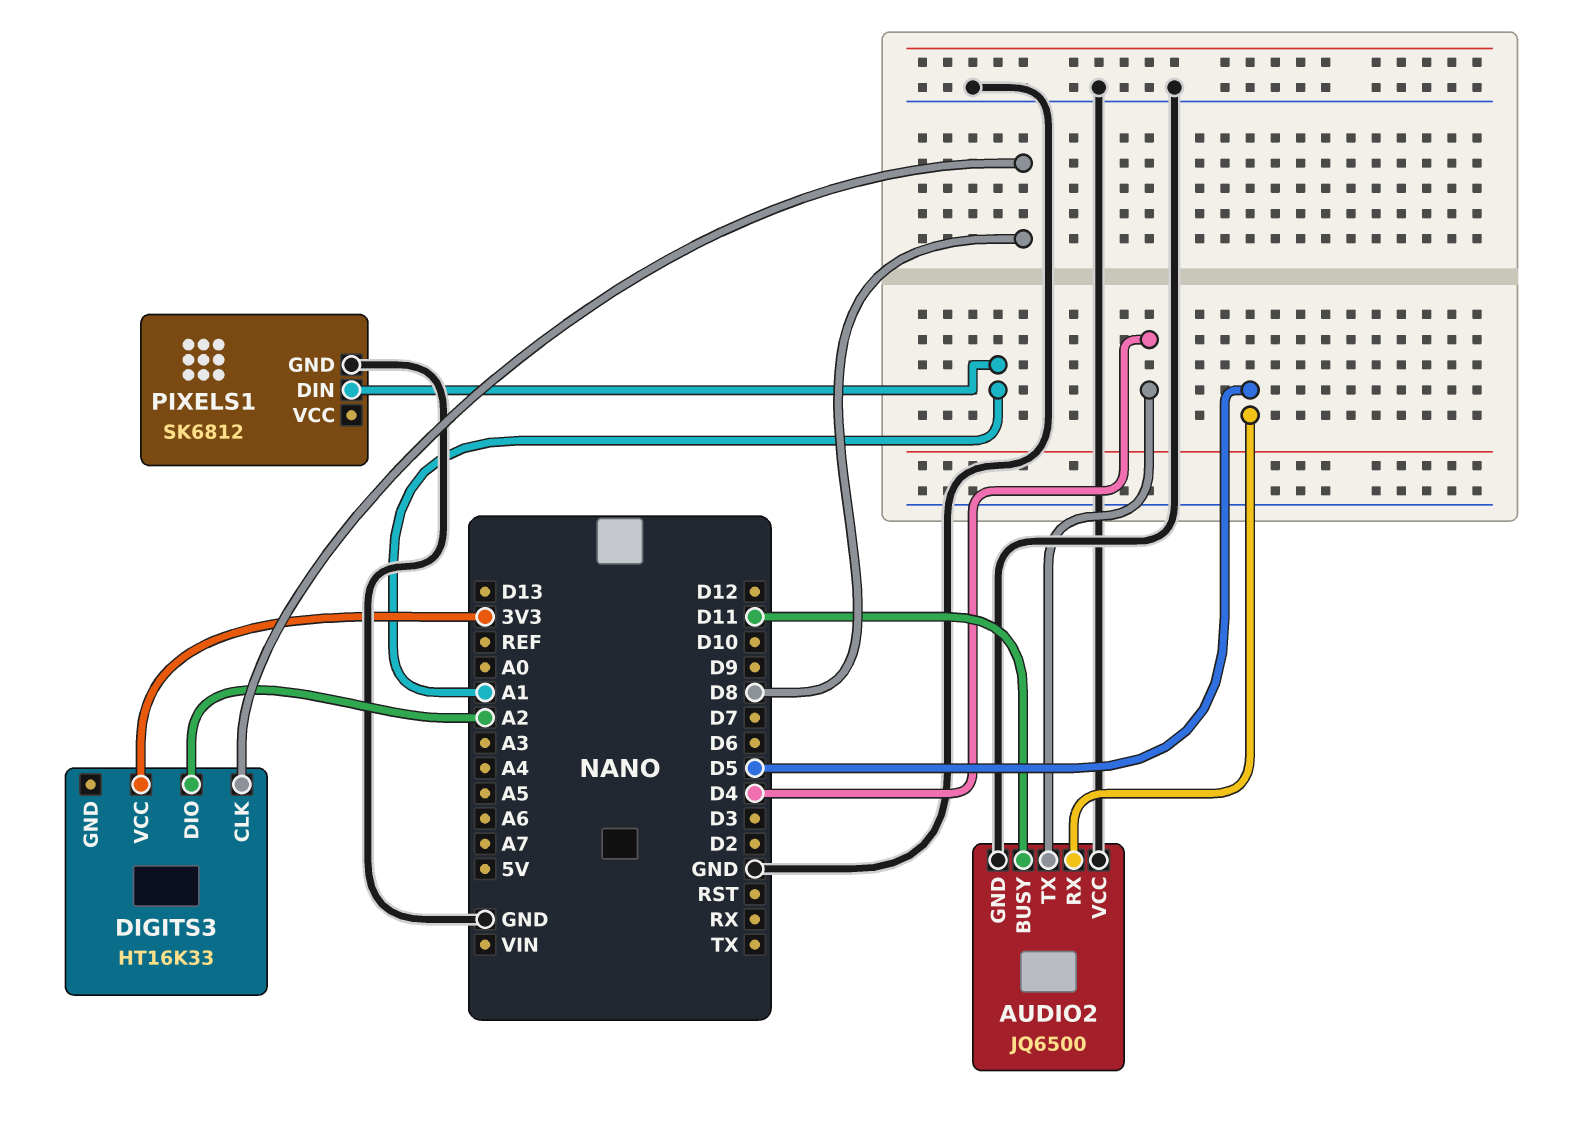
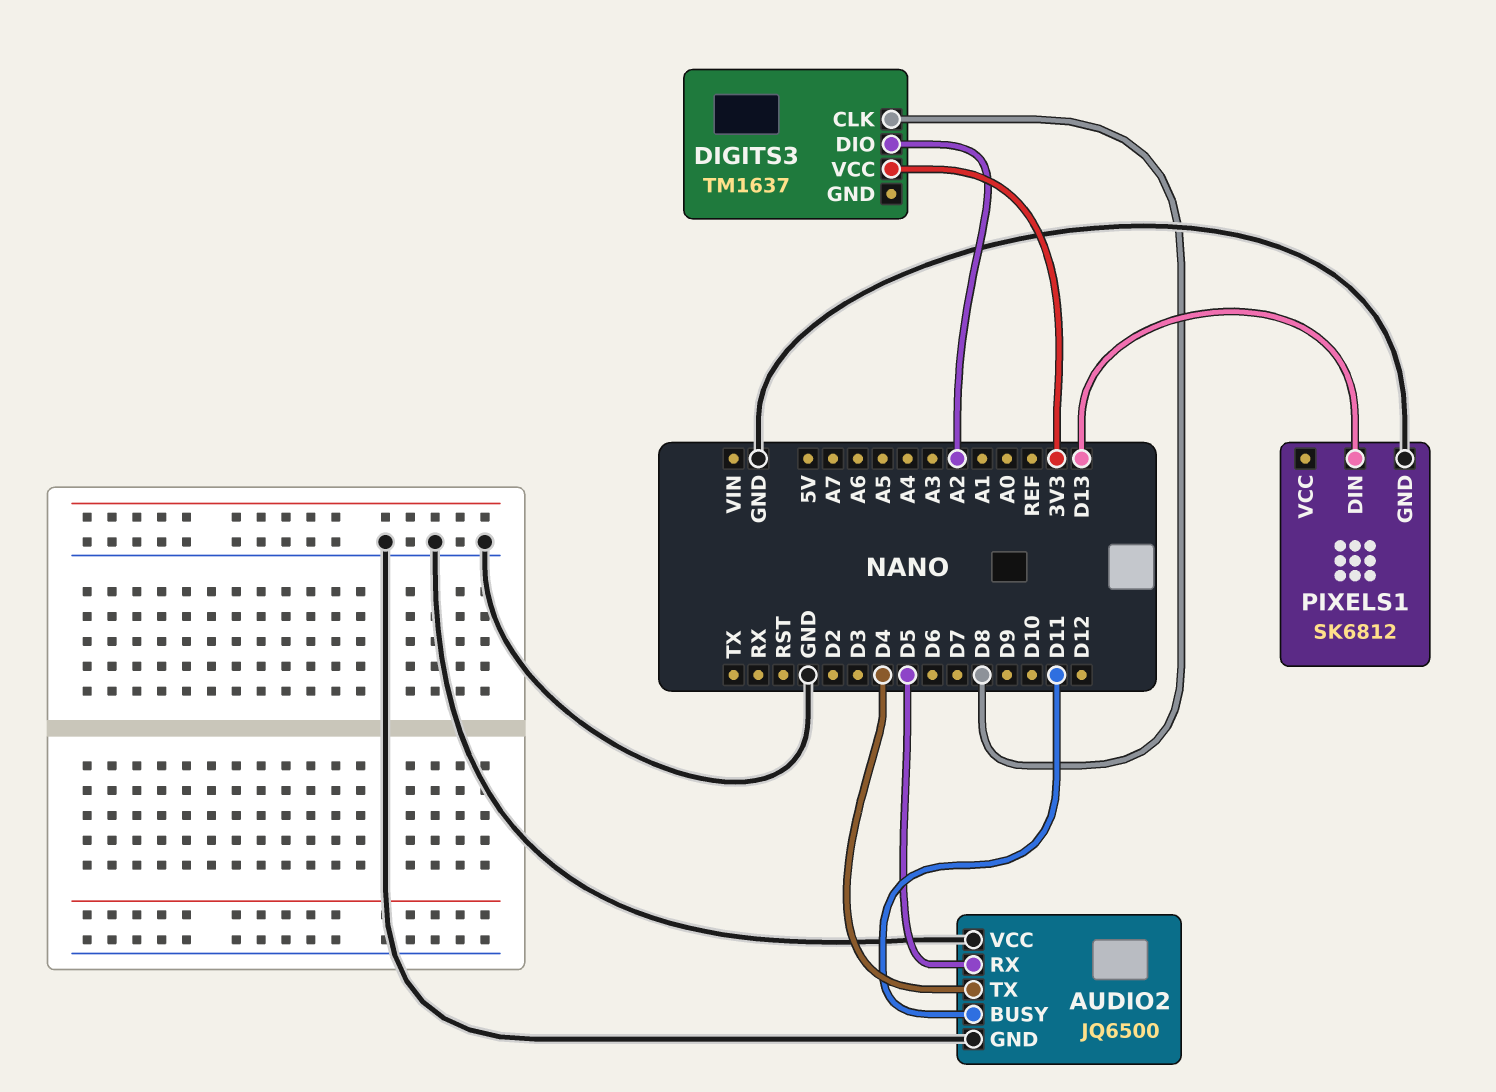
DIGITS3: HT16K33 -> TM1637
PIXELS1 pin DIN: A1 -> D13

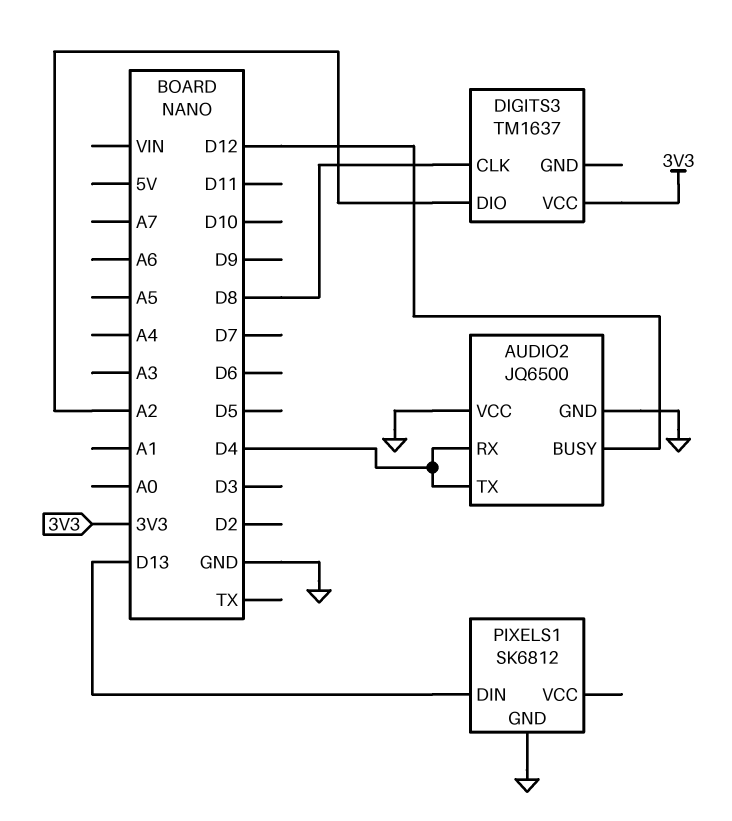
AUDIO2 pin BUSY: D11 -> D12
AUDIO2 pin RX: D5 -> D4

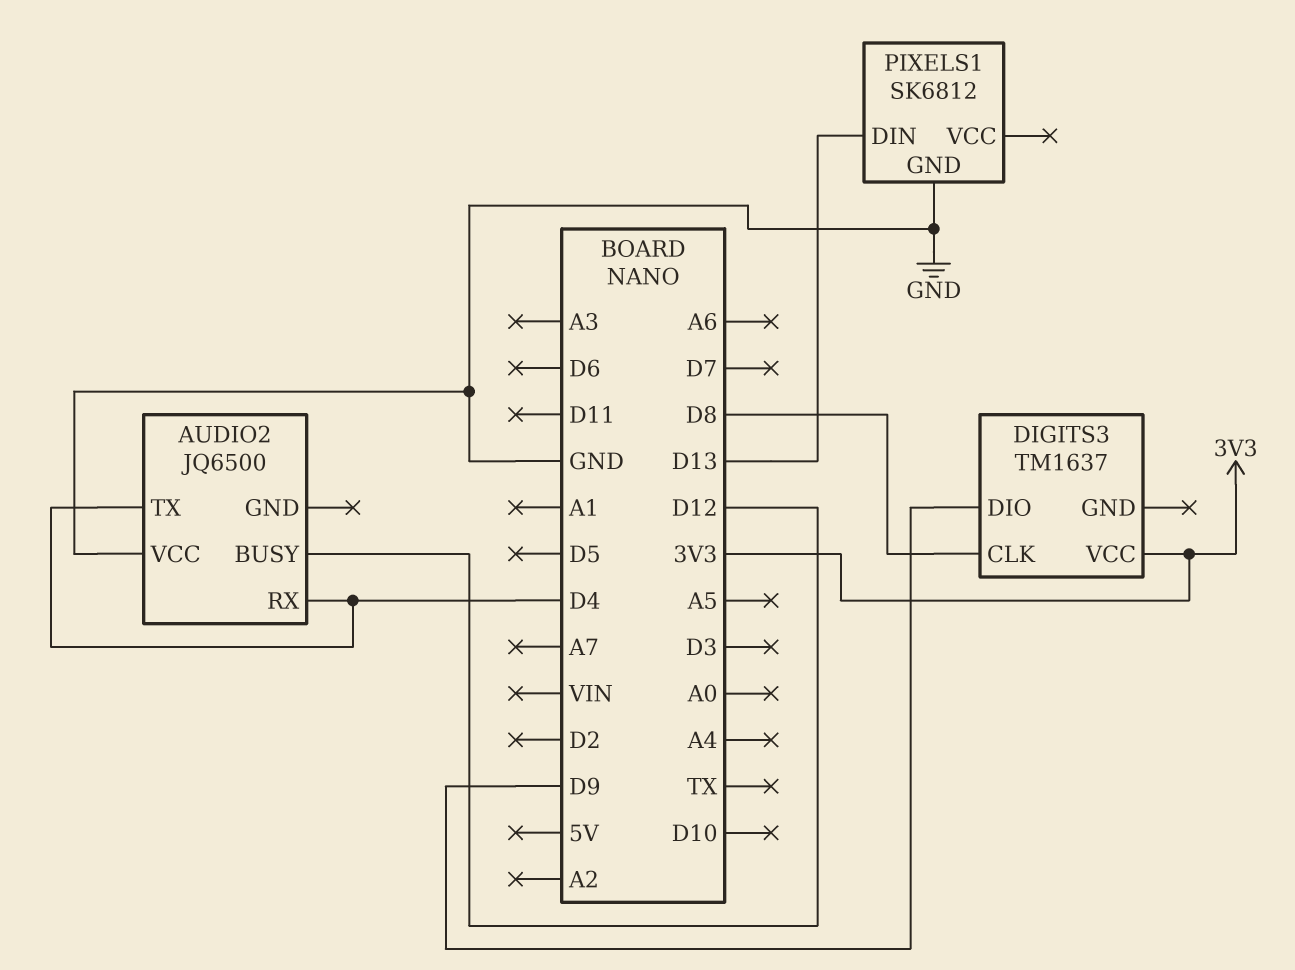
AUDIO2 pin GND: GND -> none
DIGITS3 pin DIO: A2 -> D9

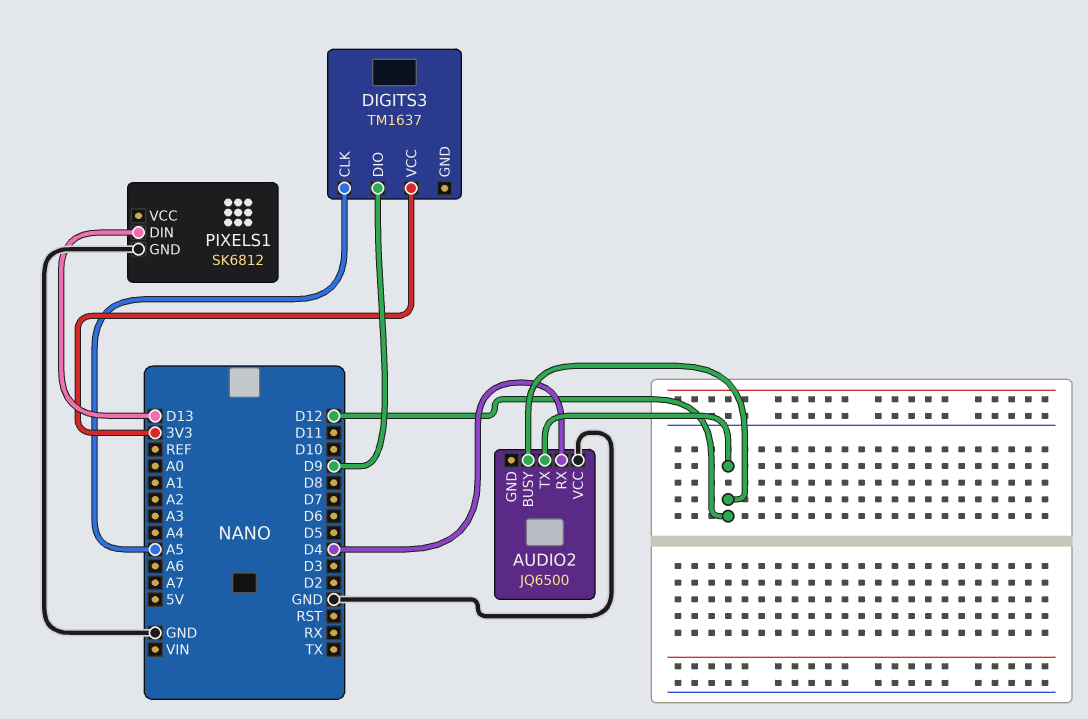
AUDIO2 pin TX: D4 -> D12
DIGITS3 pin CLK: D8 -> A5

